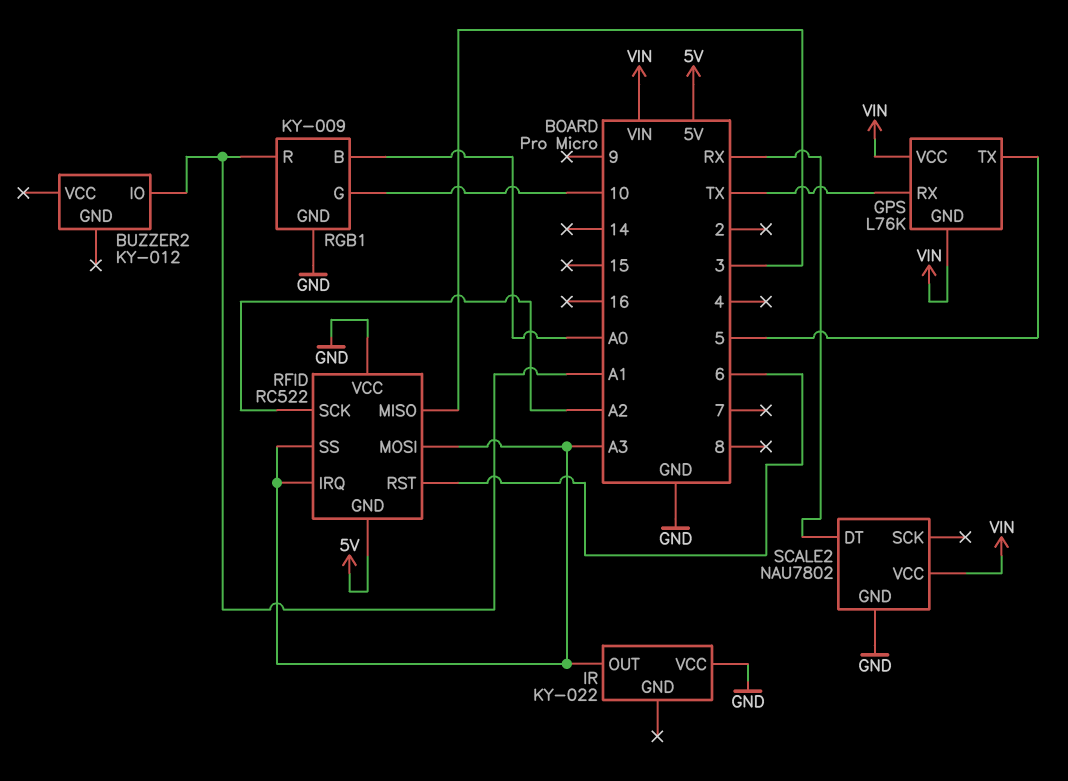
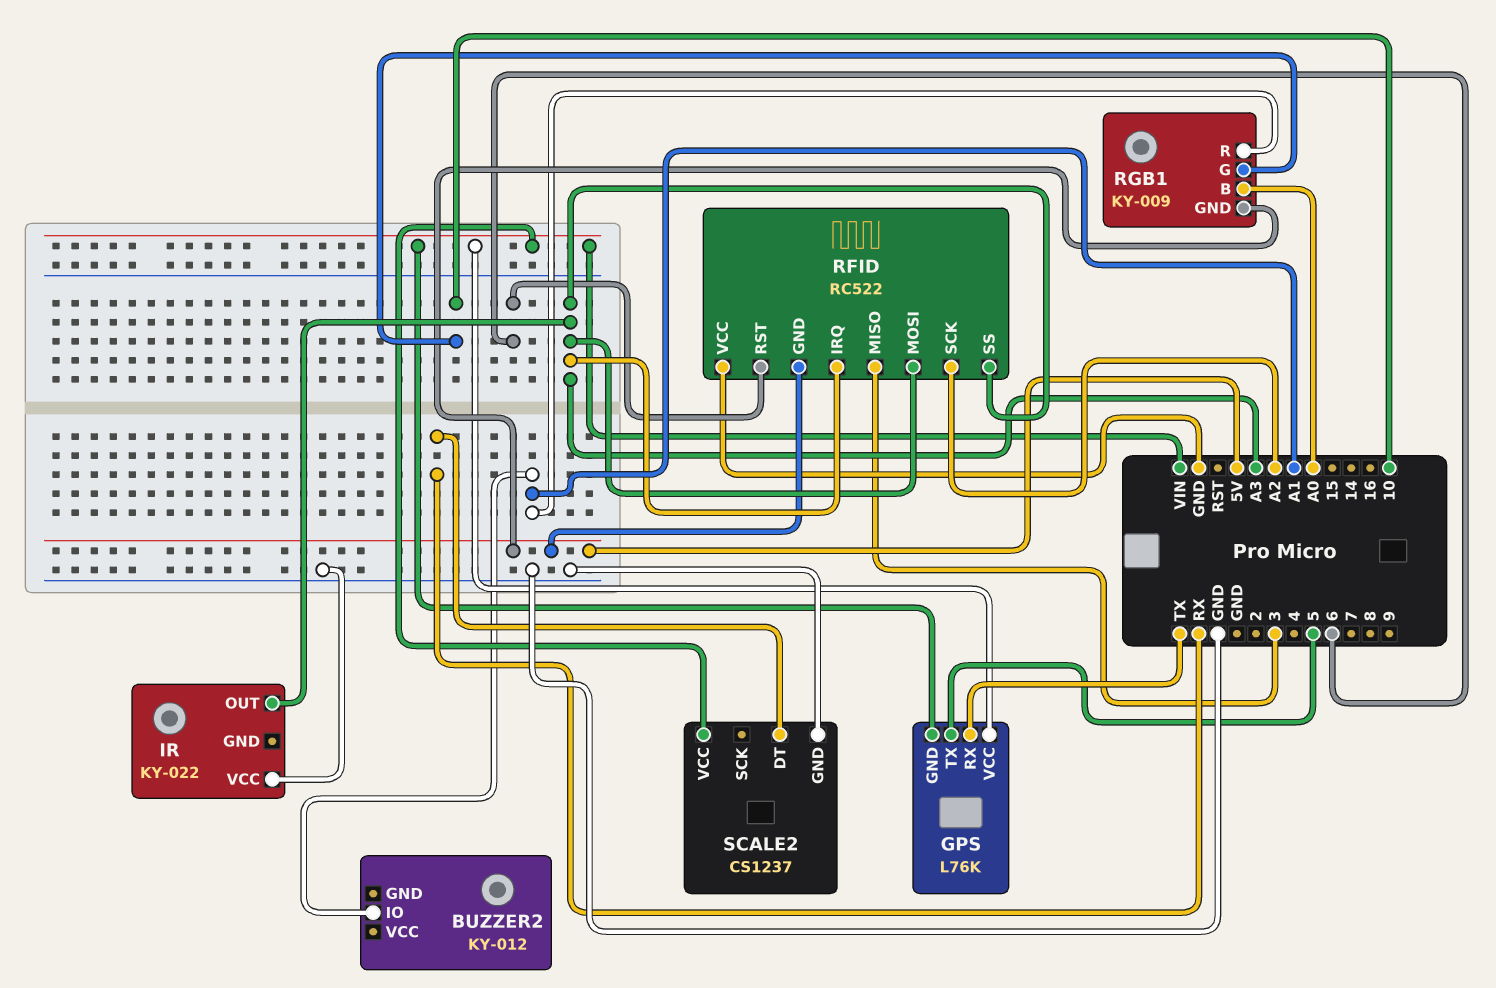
RGB1 pin GND: GND -> 5V
SCALE2: NAU7802 -> CS1237

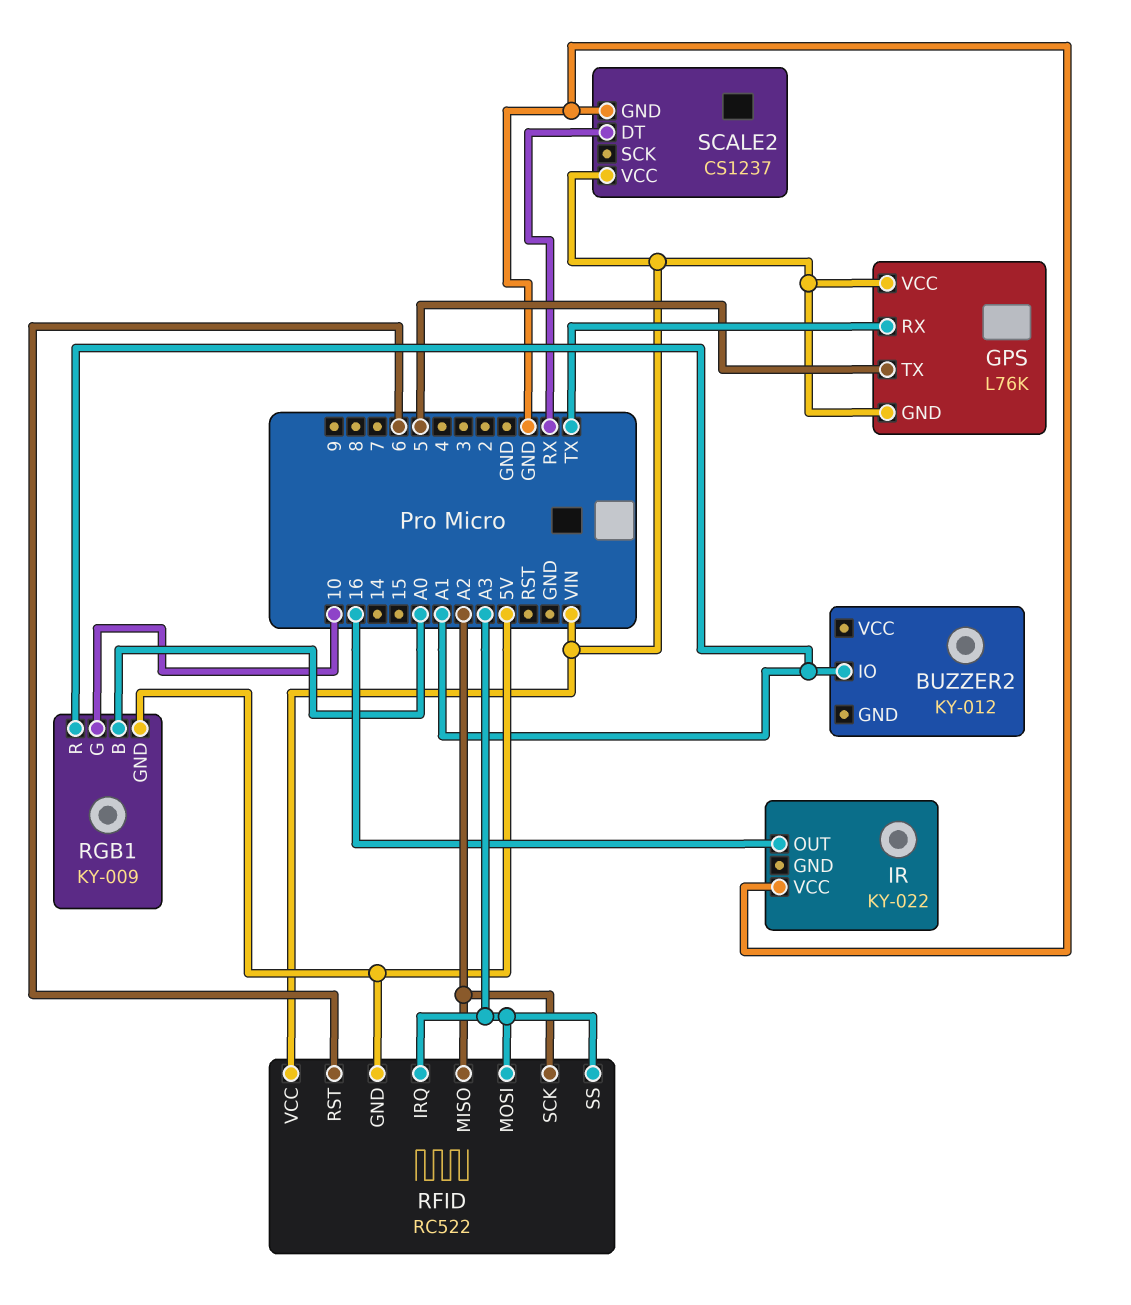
IR pin OUT: A3 -> 16
RFID pin MISO: 3 -> A2
RFID pin VCC: GND -> VIN

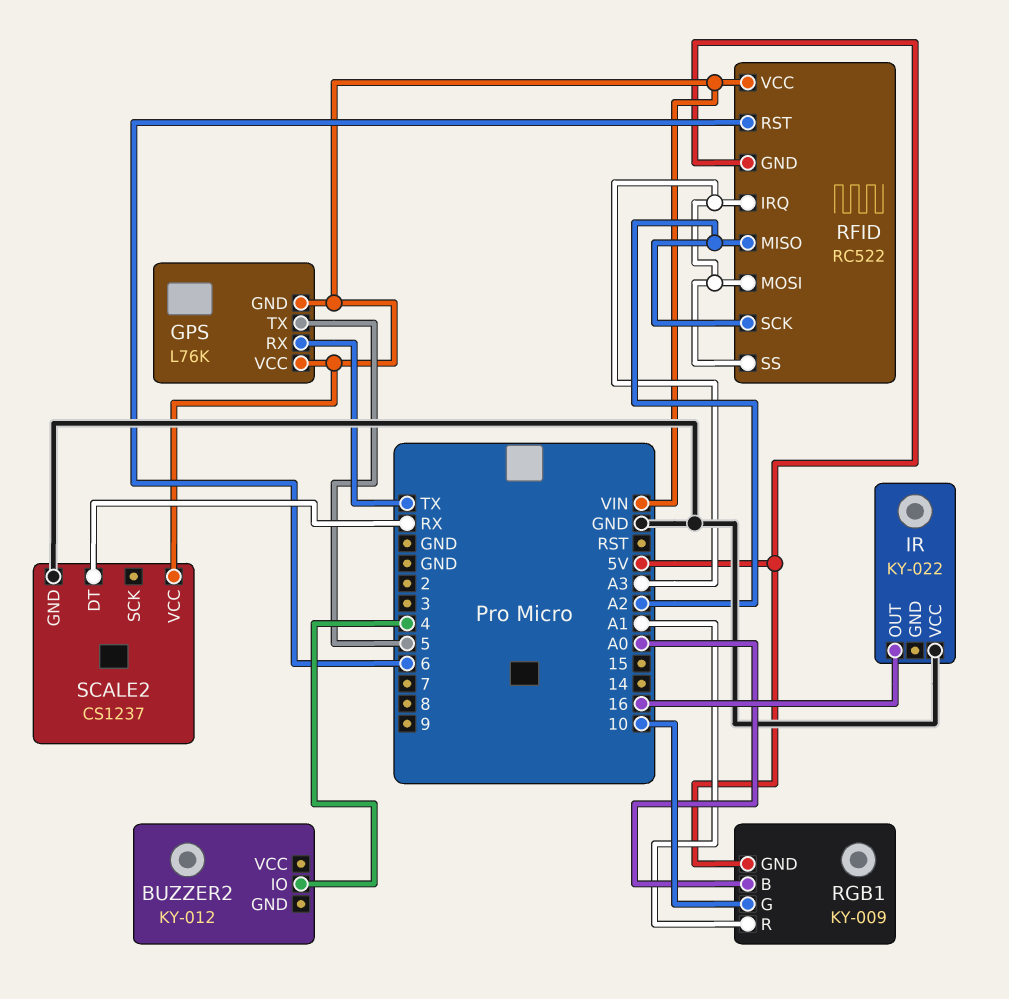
BUZZER2 pin IO: A1 -> 4

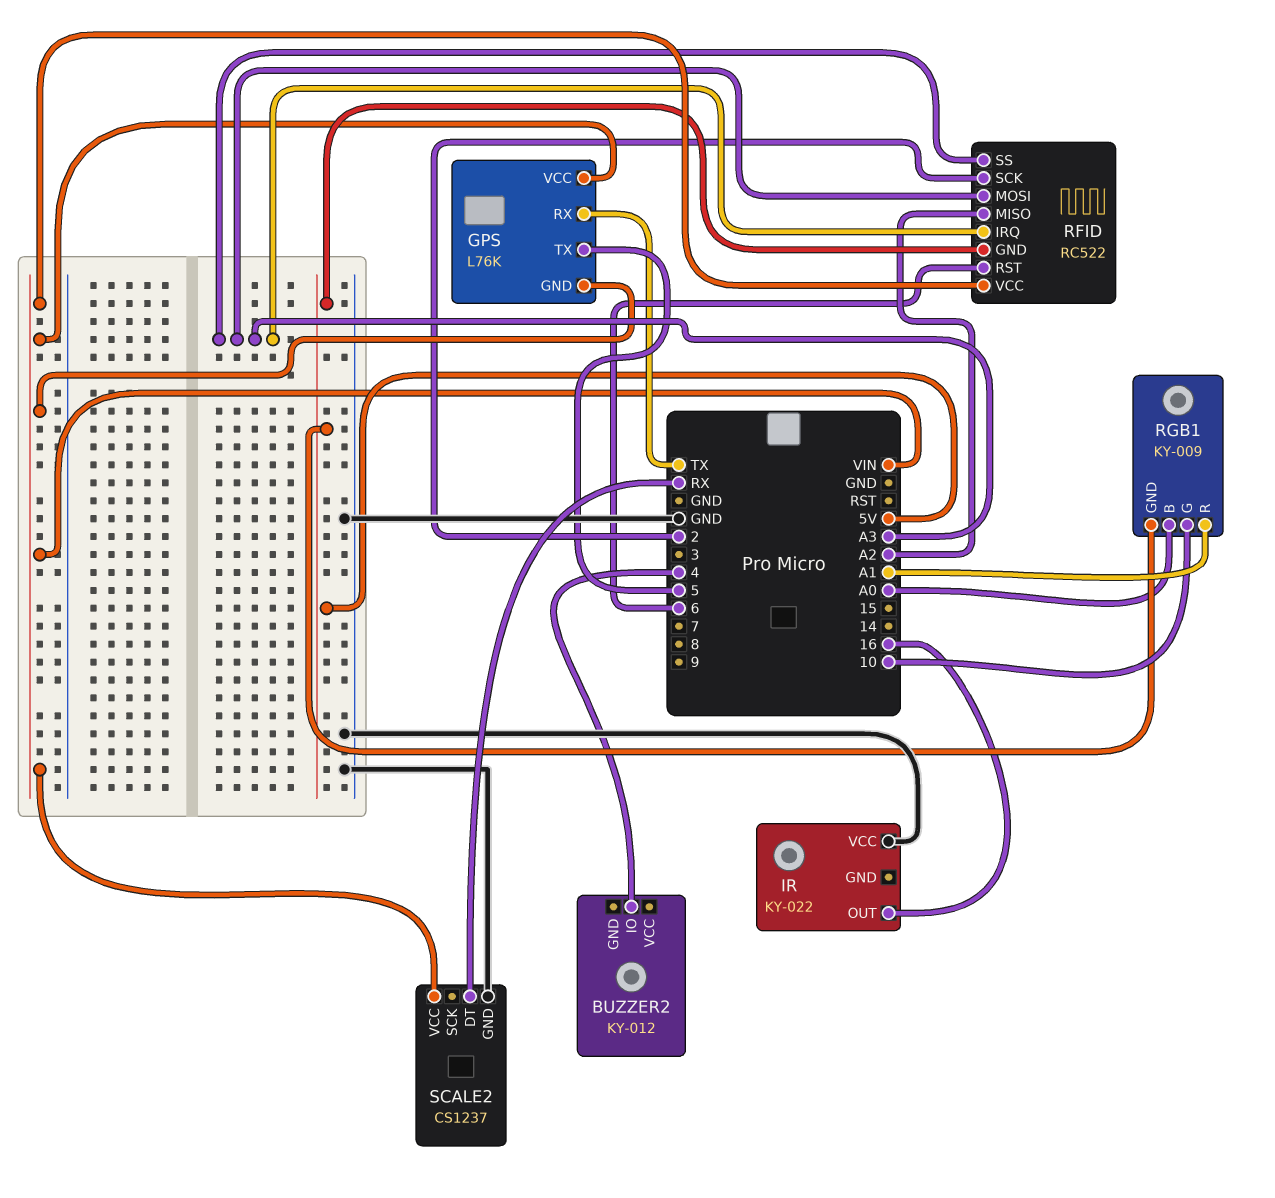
RFID pin SCK: A2 -> 2

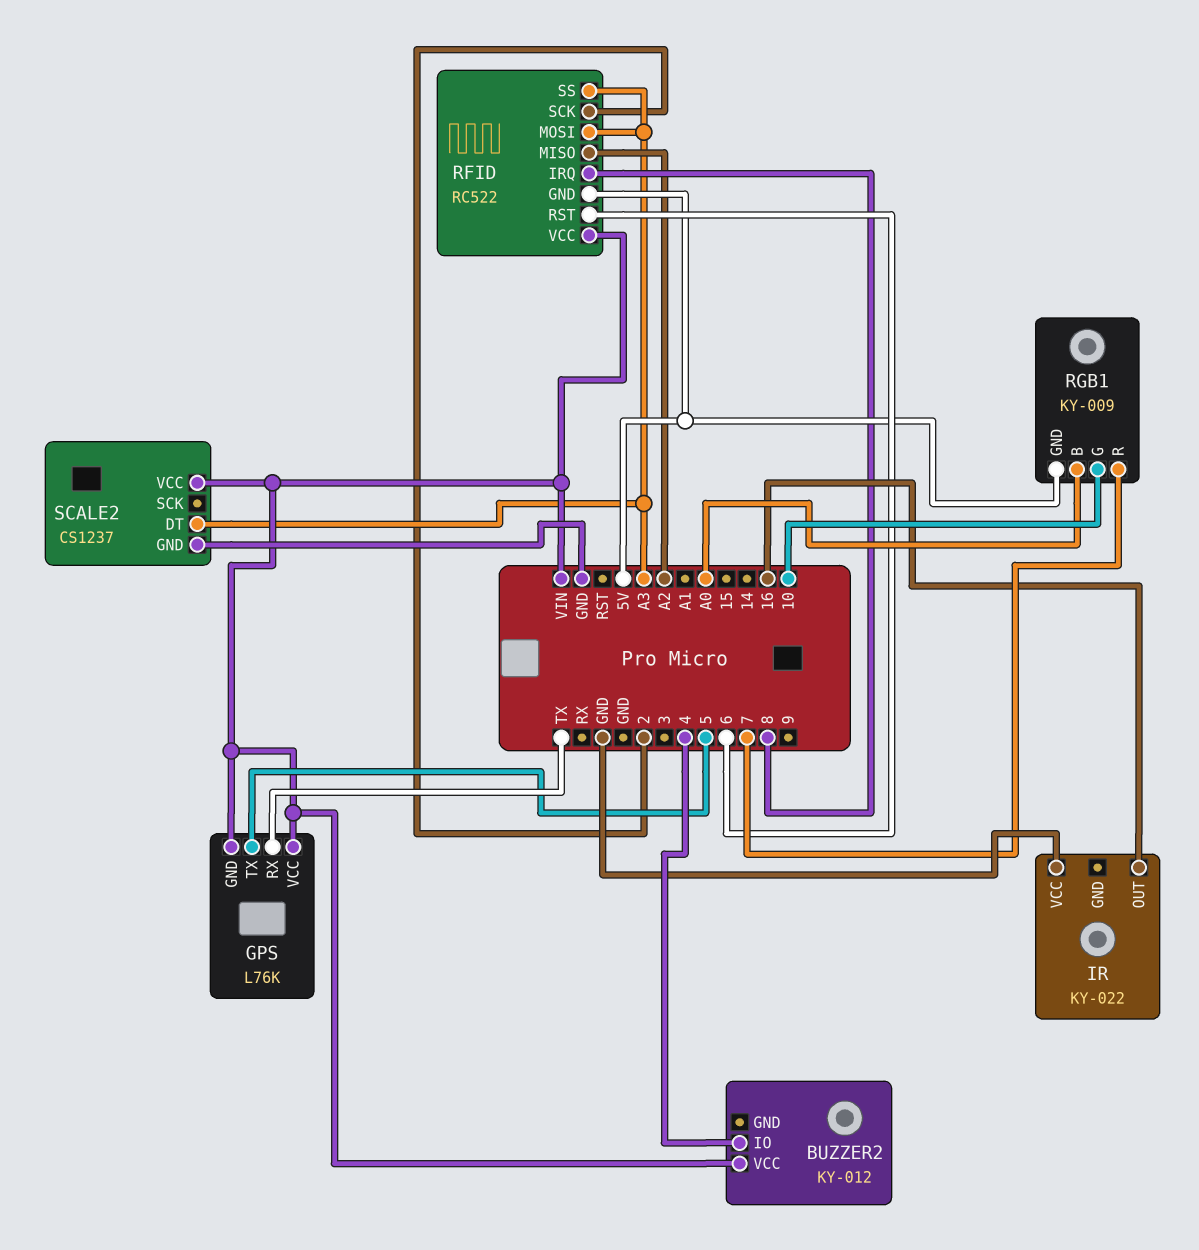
BUZZER2 pin VCC: none -> VIN
RFID pin IRQ: A3 -> 8
RGB1 pin R: A1 -> 7
SCALE2 pin DT: RX -> A3

